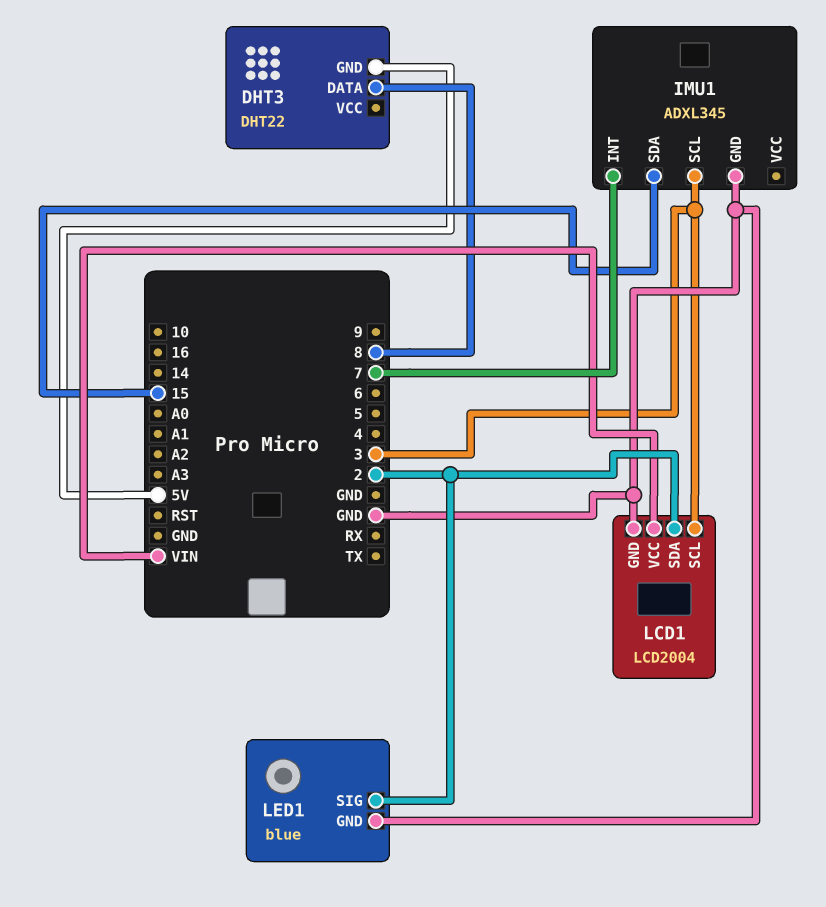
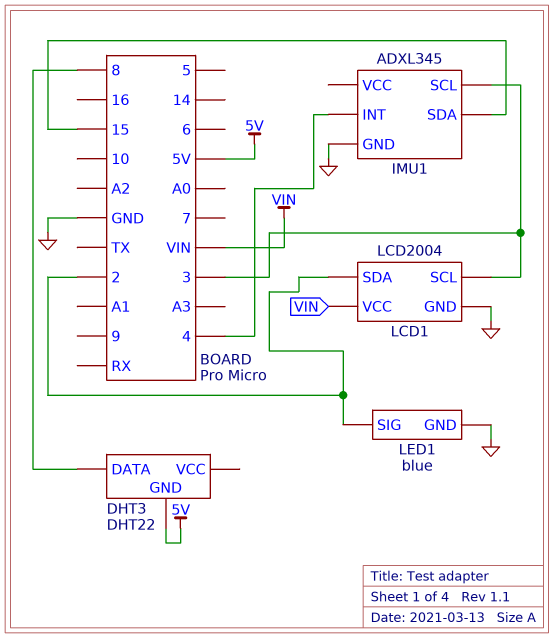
IMU1 pin INT: 7 -> 4

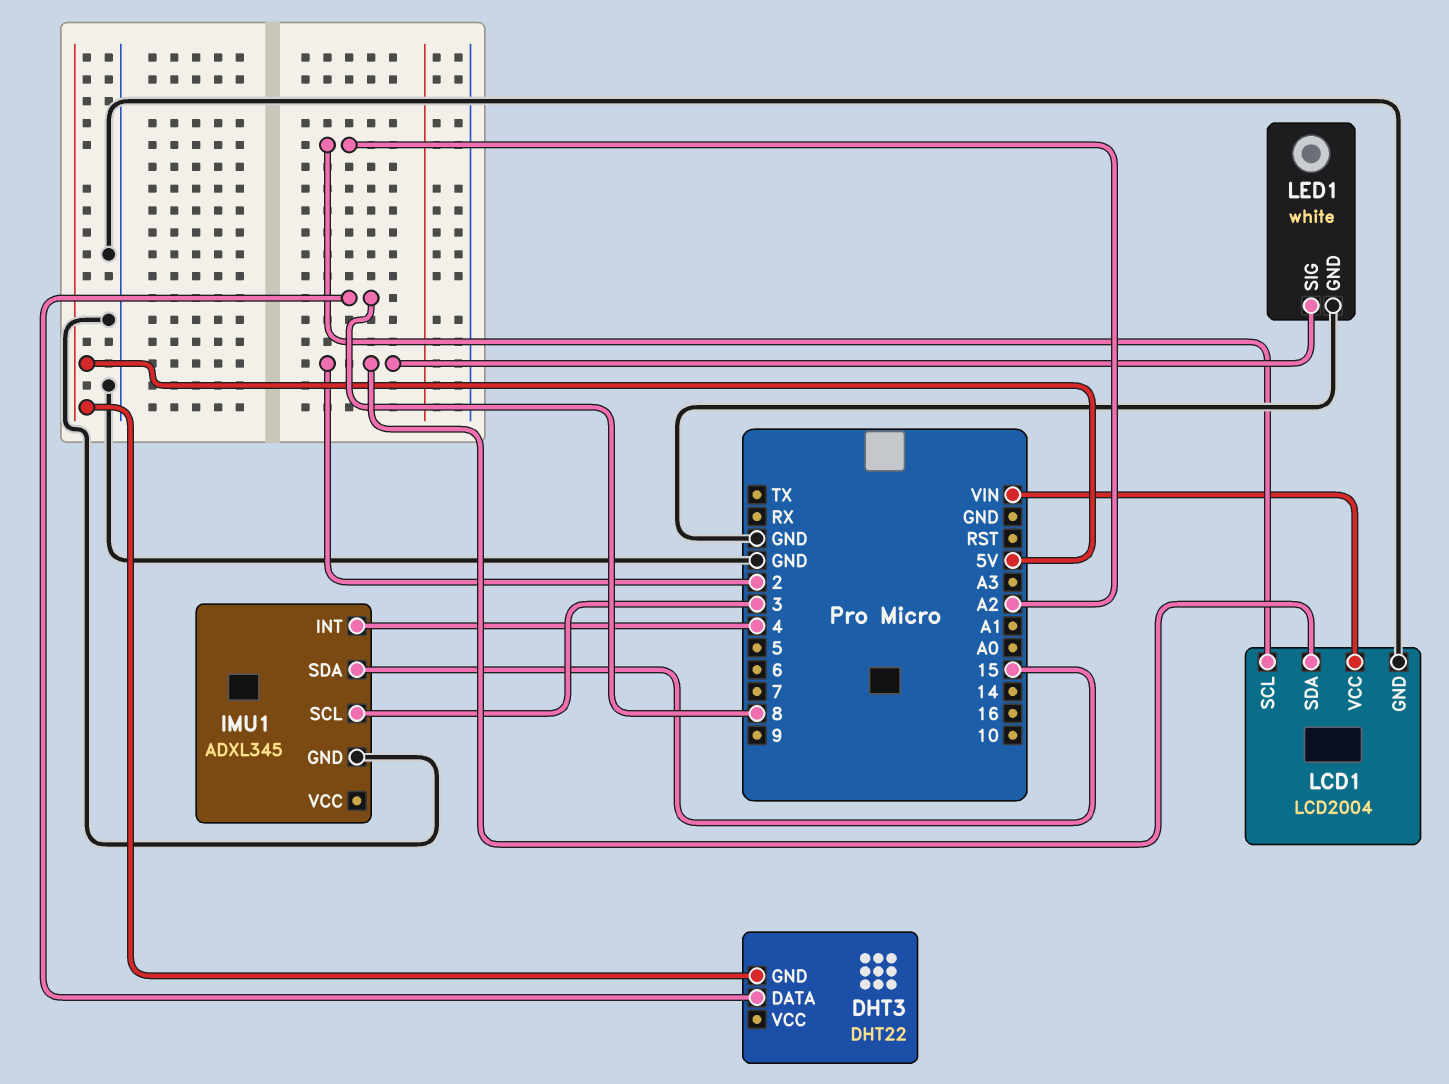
LCD1 pin SCL: 3 -> A2
LED1: blue -> white

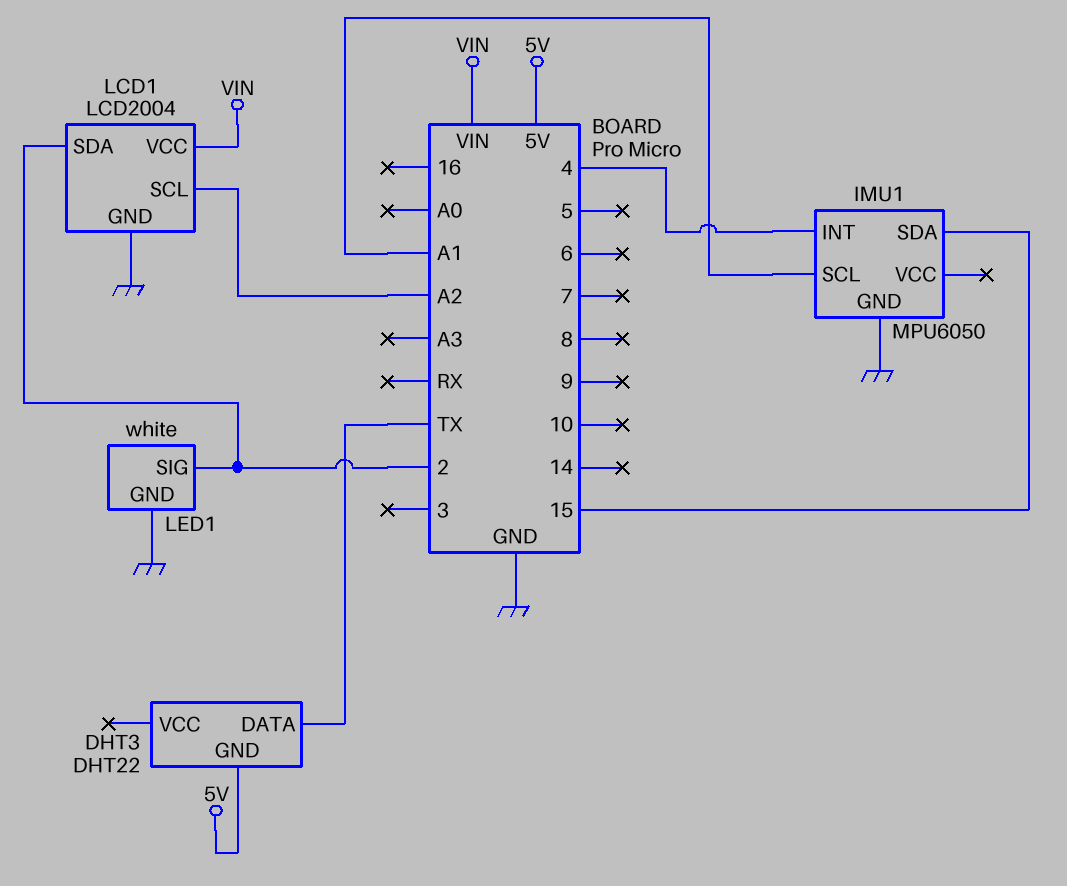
DHT3 pin DATA: 8 -> TX
IMU1: ADXL345 -> MPU6050
IMU1 pin SCL: 3 -> A1

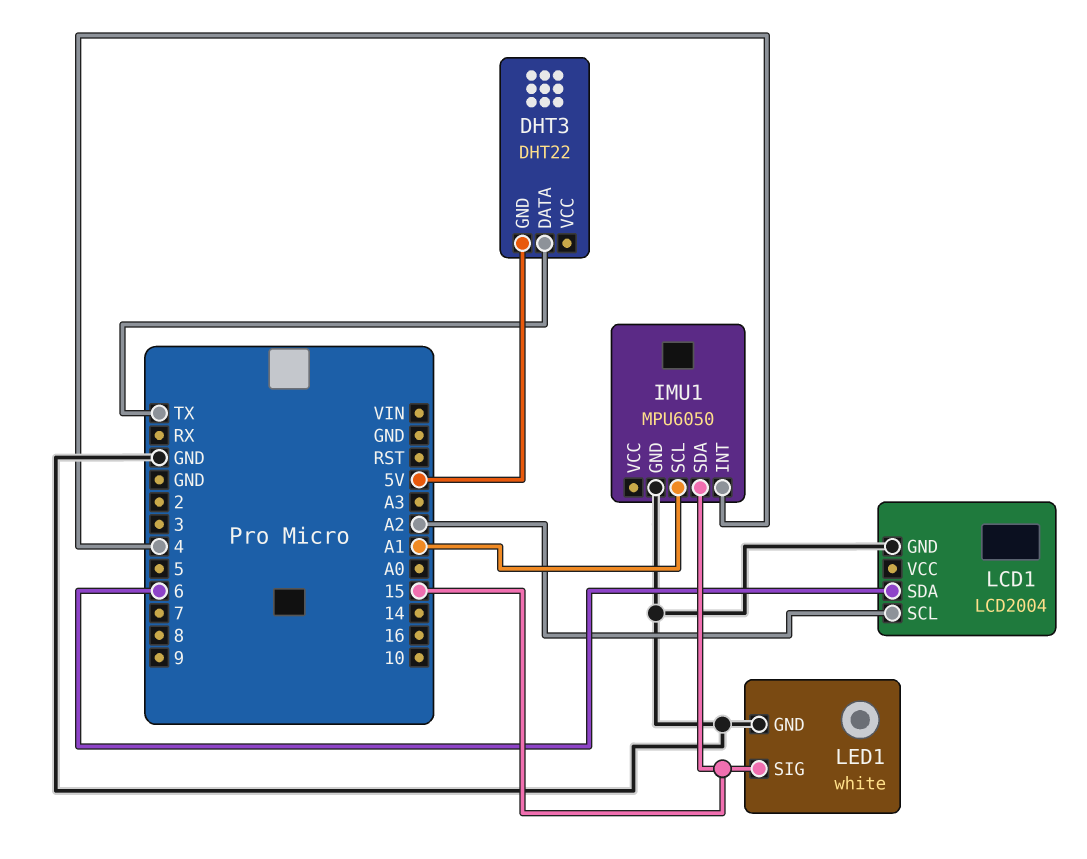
LCD1 pin SDA: 2 -> 6
LCD1 pin VCC: VIN -> none
LED1 pin SIG: 2 -> 15

